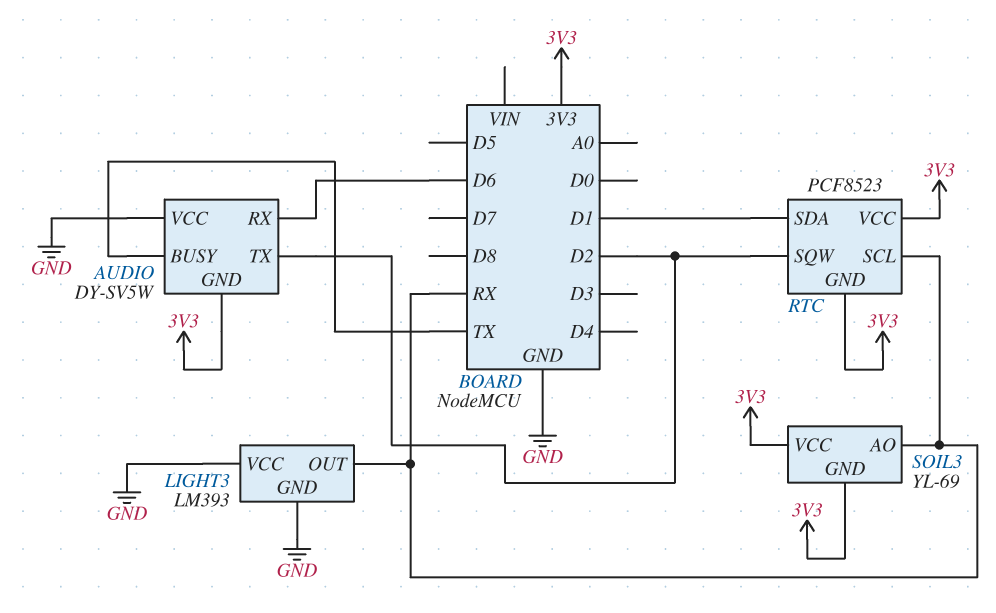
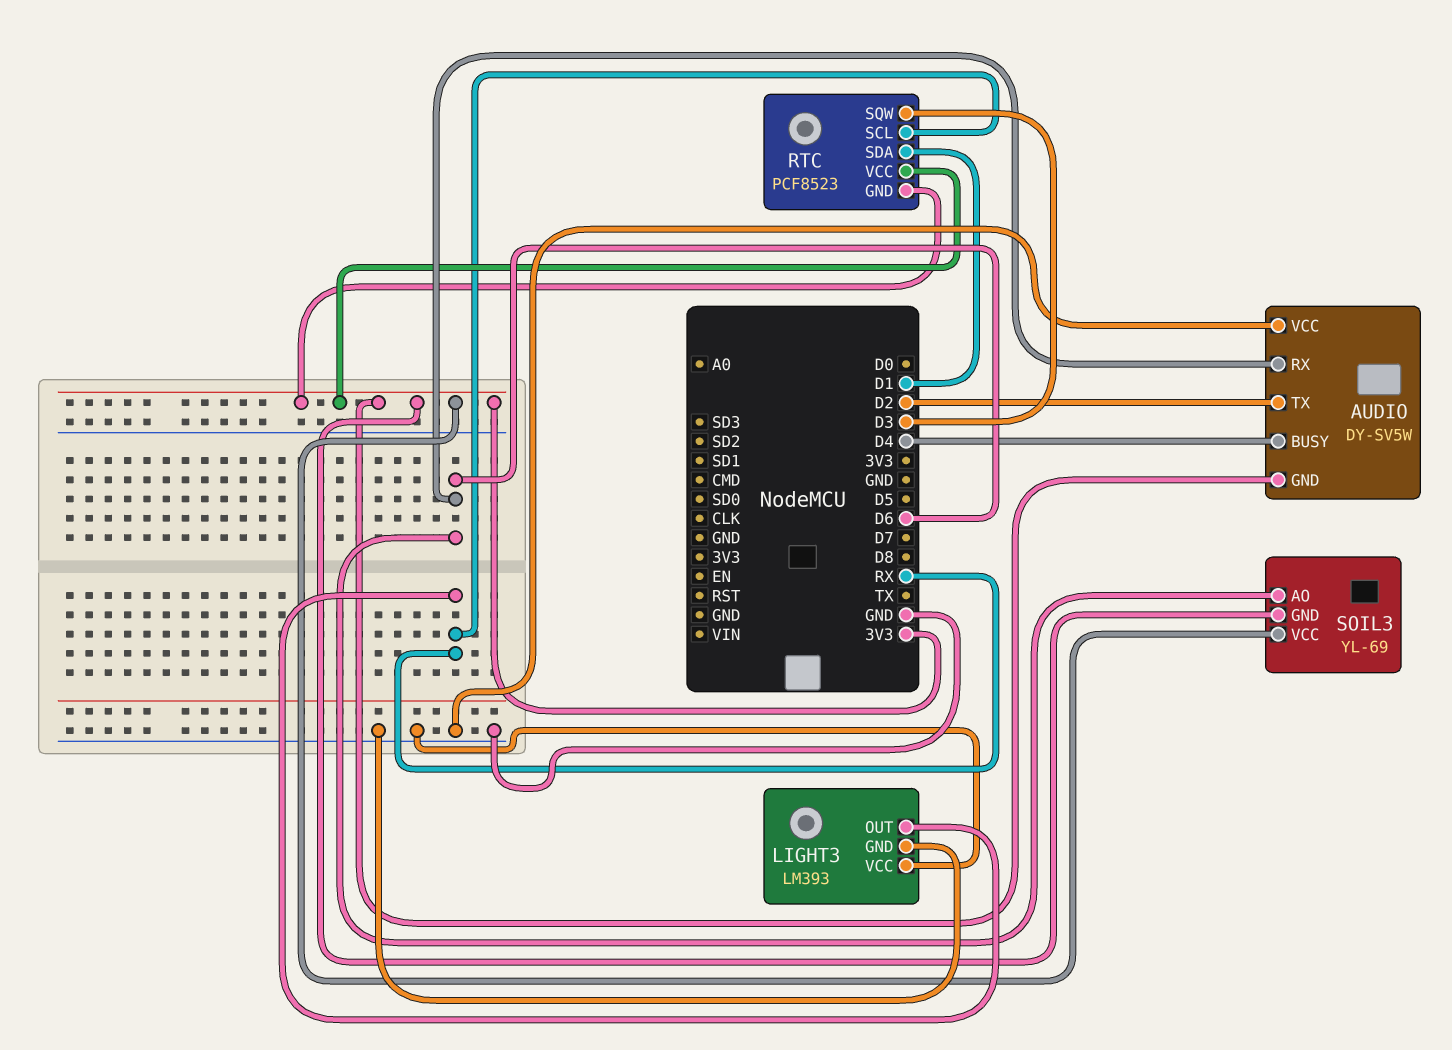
AUDIO pin BUSY: TX -> D4
RTC pin SQW: D2 -> D3
SOIL3 pin AO: RX -> D6

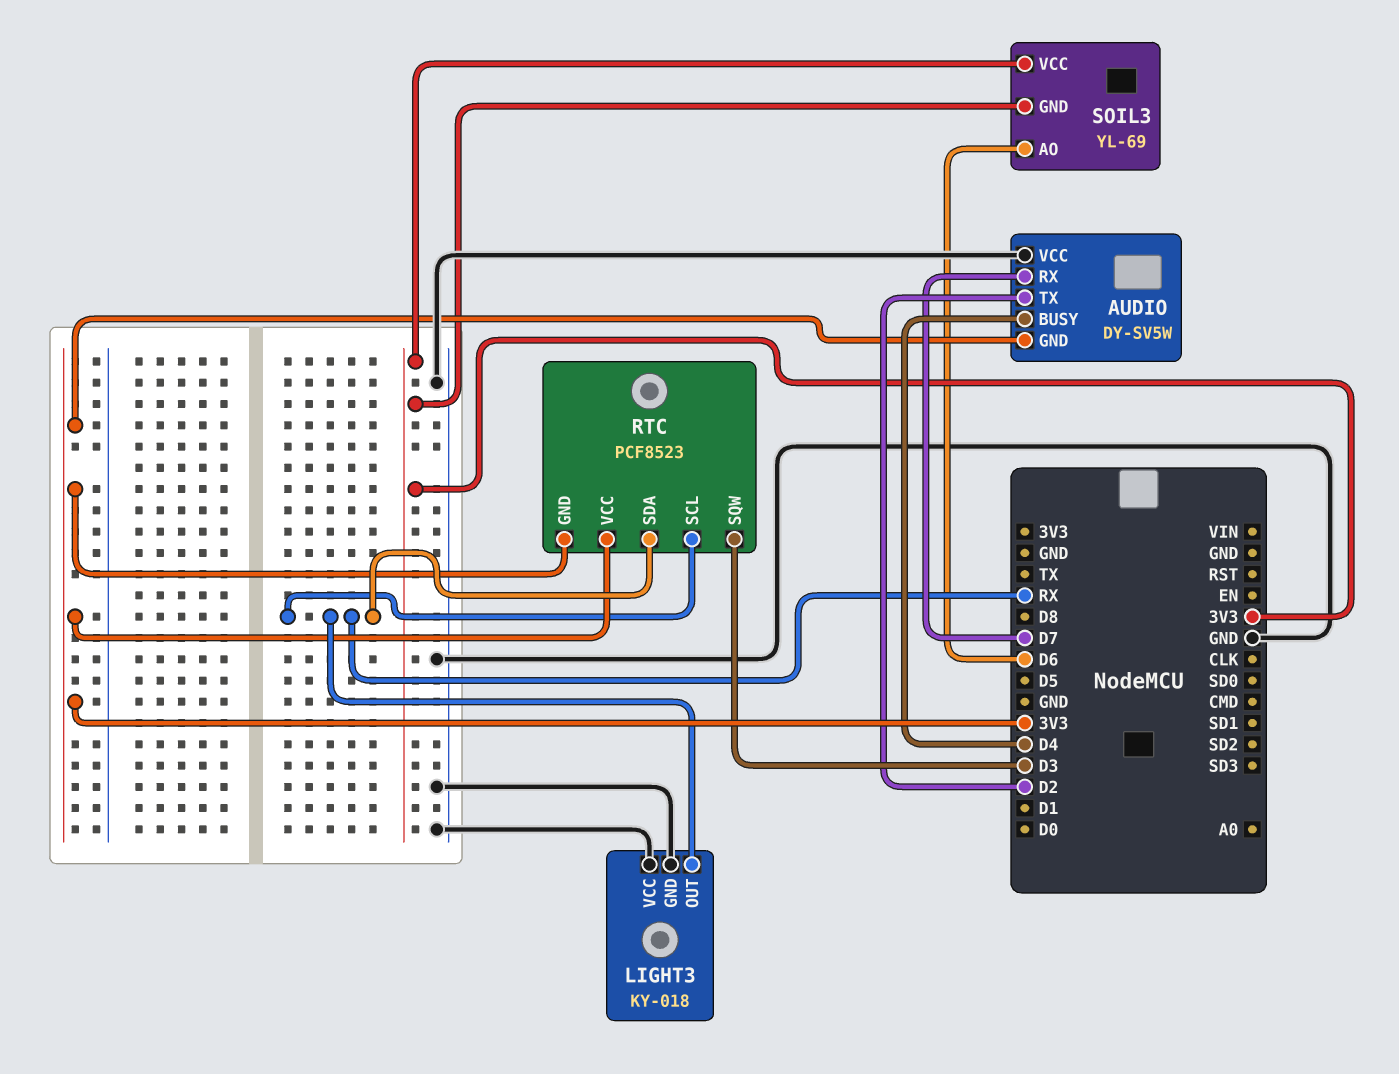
AUDIO pin RX: D6 -> D7
LIGHT3: LM393 -> KY-018
RTC pin SDA: D1 -> RX

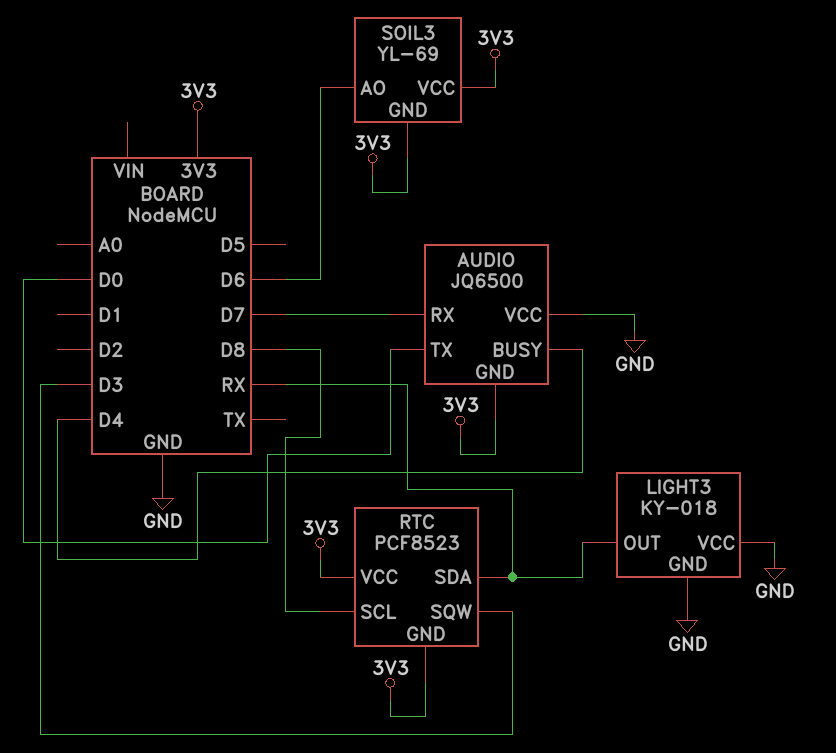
AUDIO: DY-SV5W -> JQ6500
AUDIO pin TX: D2 -> D0
RTC pin SCL: RX -> D8

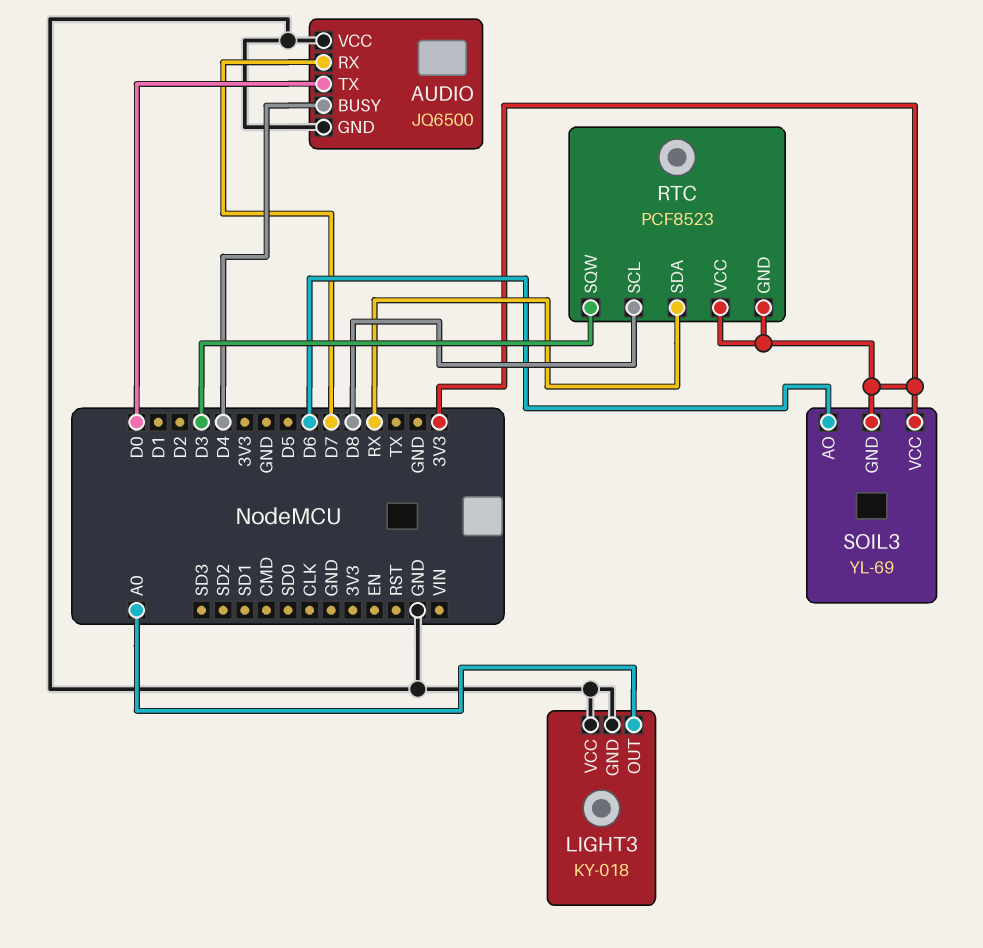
AUDIO pin GND: 3V3 -> GND
LIGHT3 pin OUT: RX -> A0

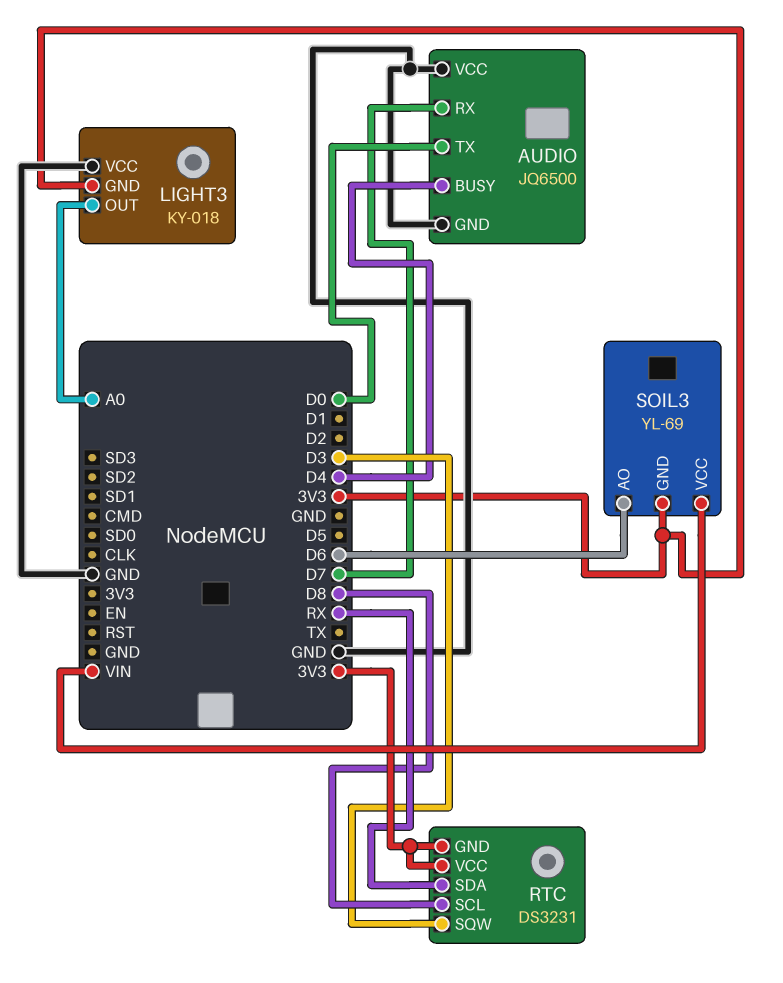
LIGHT3 pin GND: GND -> 3V3
RTC: PCF8523 -> DS3231
SOIL3 pin VCC: 3V3 -> VIN

